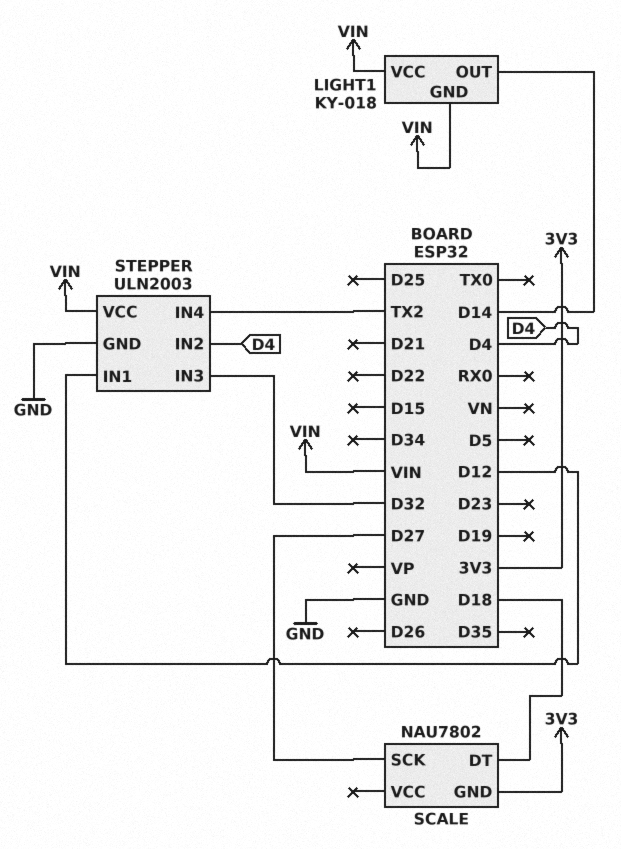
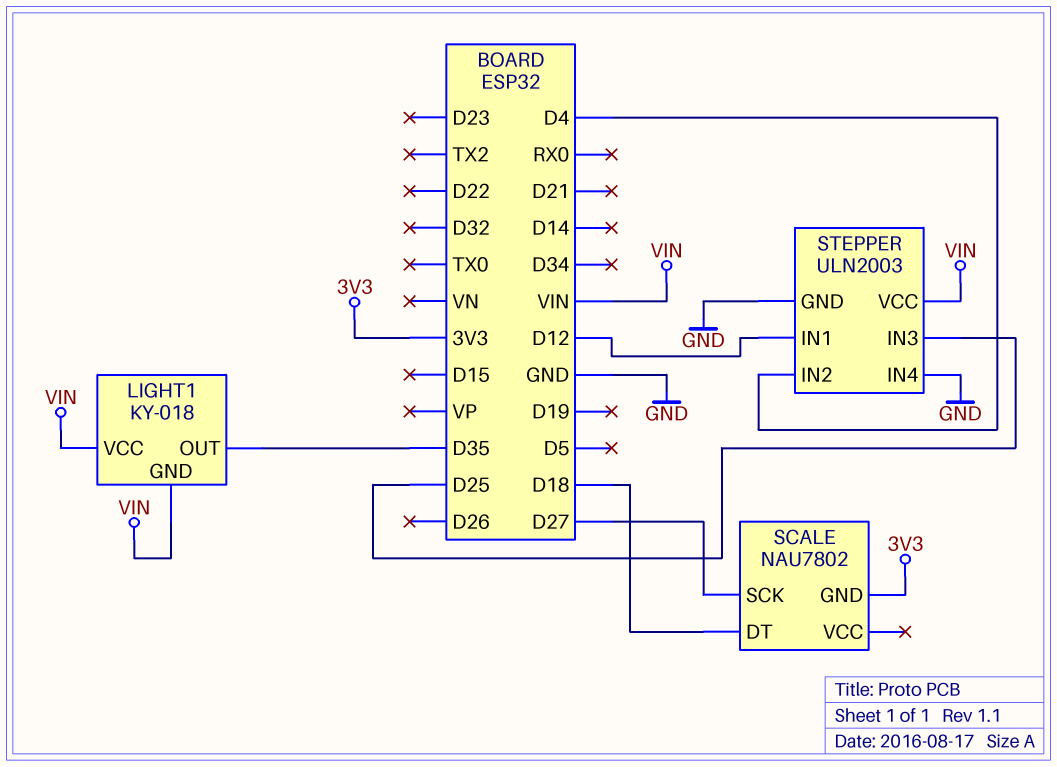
LIGHT1 pin OUT: D14 -> D35
STEPPER pin IN3: D32 -> D25
STEPPER pin IN4: TX2 -> GND

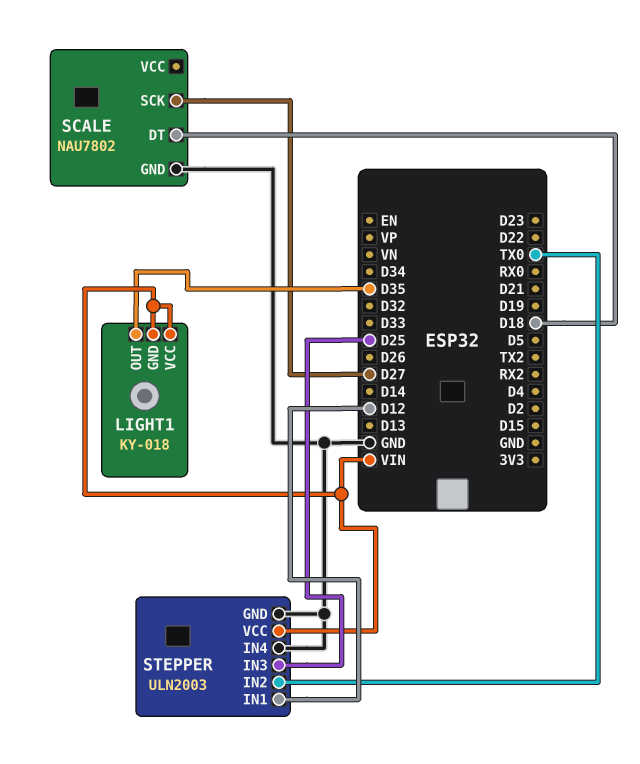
SCALE pin GND: 3V3 -> GND
STEPPER pin IN2: D4 -> TX0

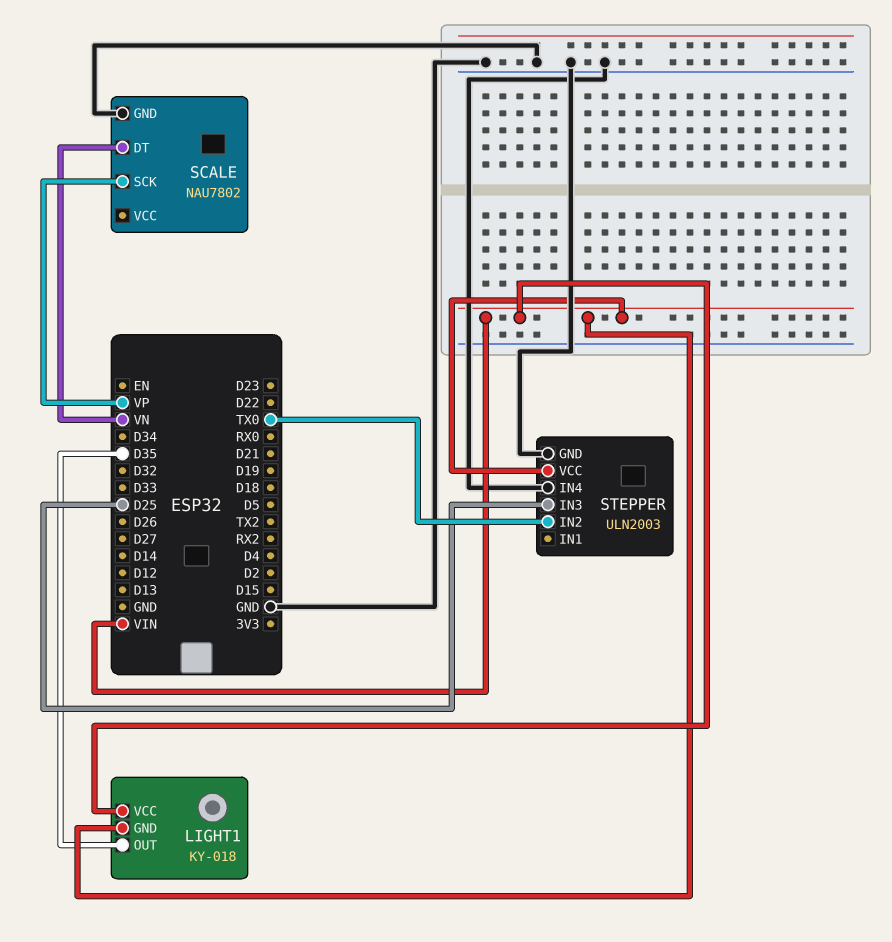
SCALE pin DT: D18 -> VN
SCALE pin SCK: D27 -> VP
STEPPER pin IN1: D12 -> none

